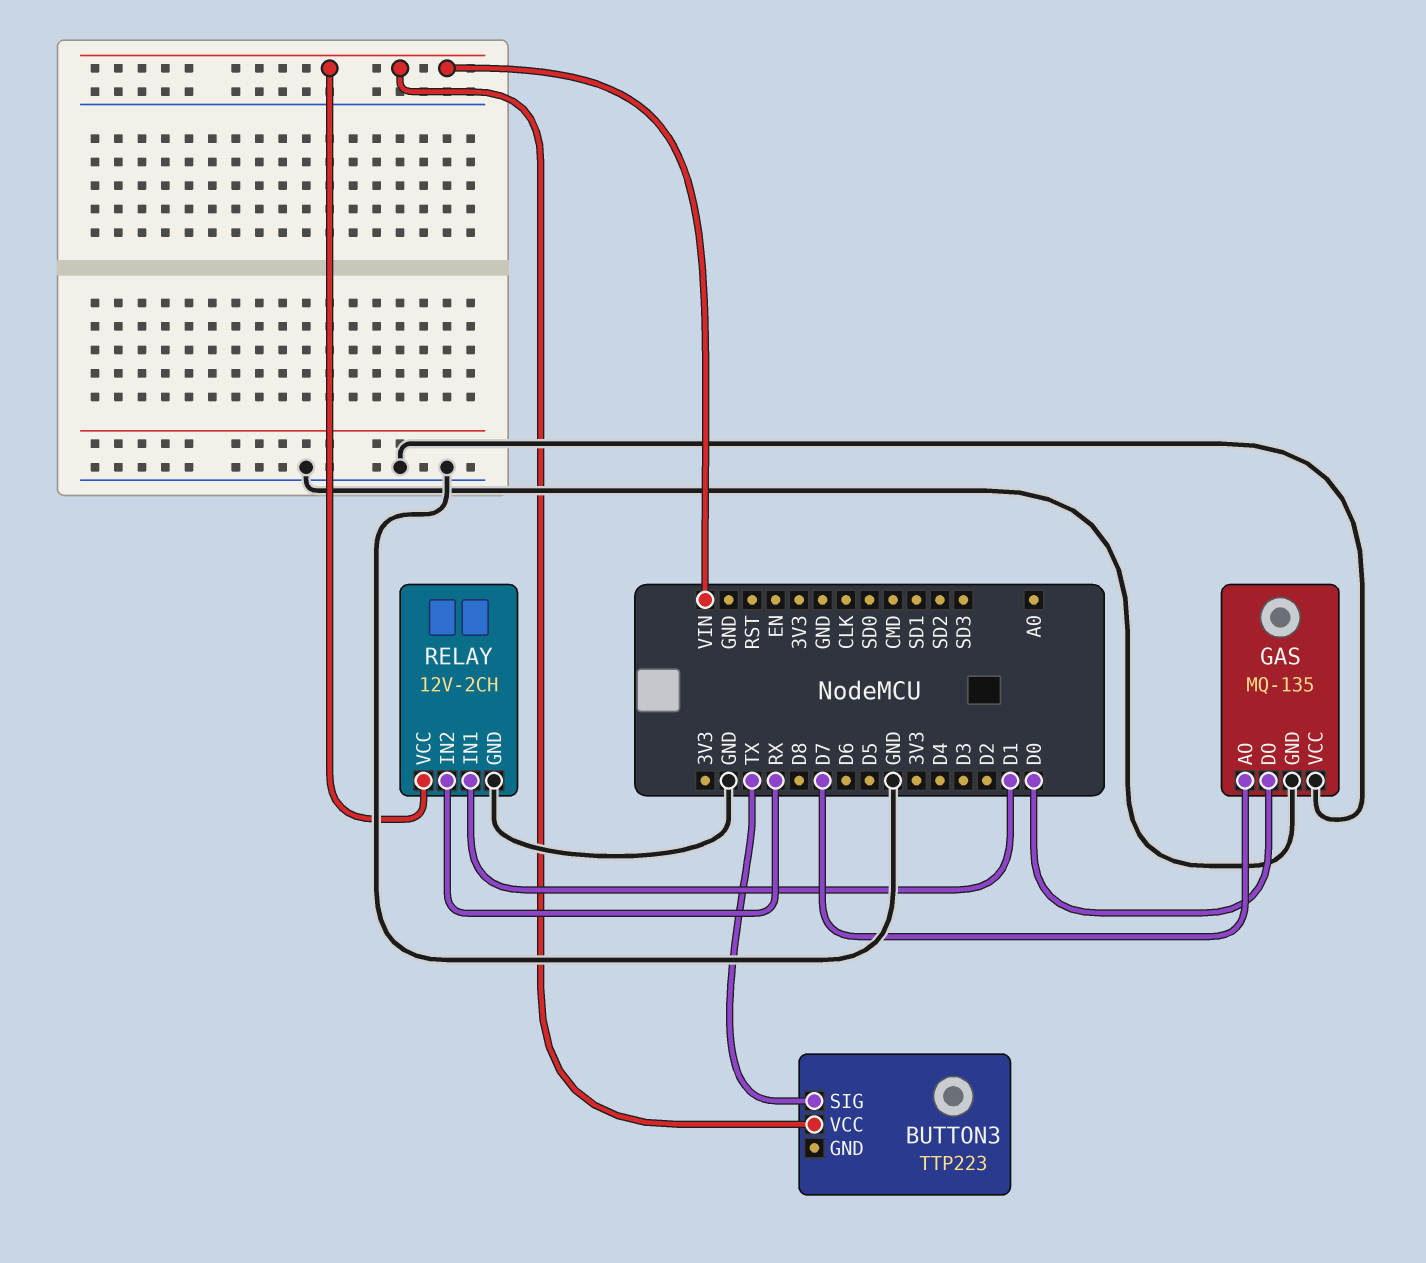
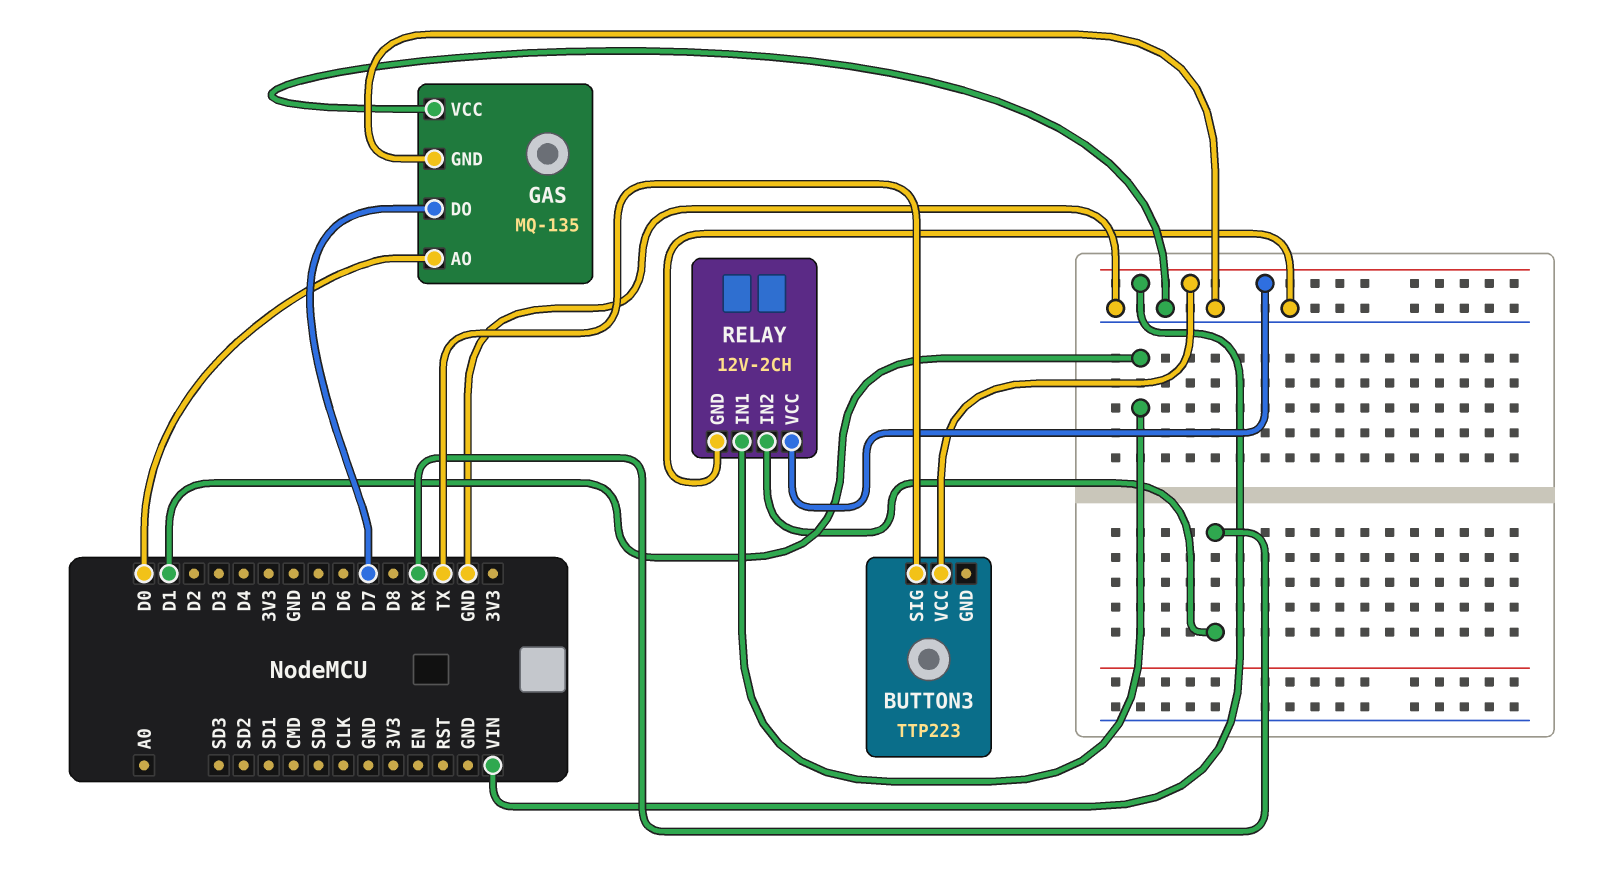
GAS pin AO: D7 -> D0
GAS pin DO: D0 -> D7

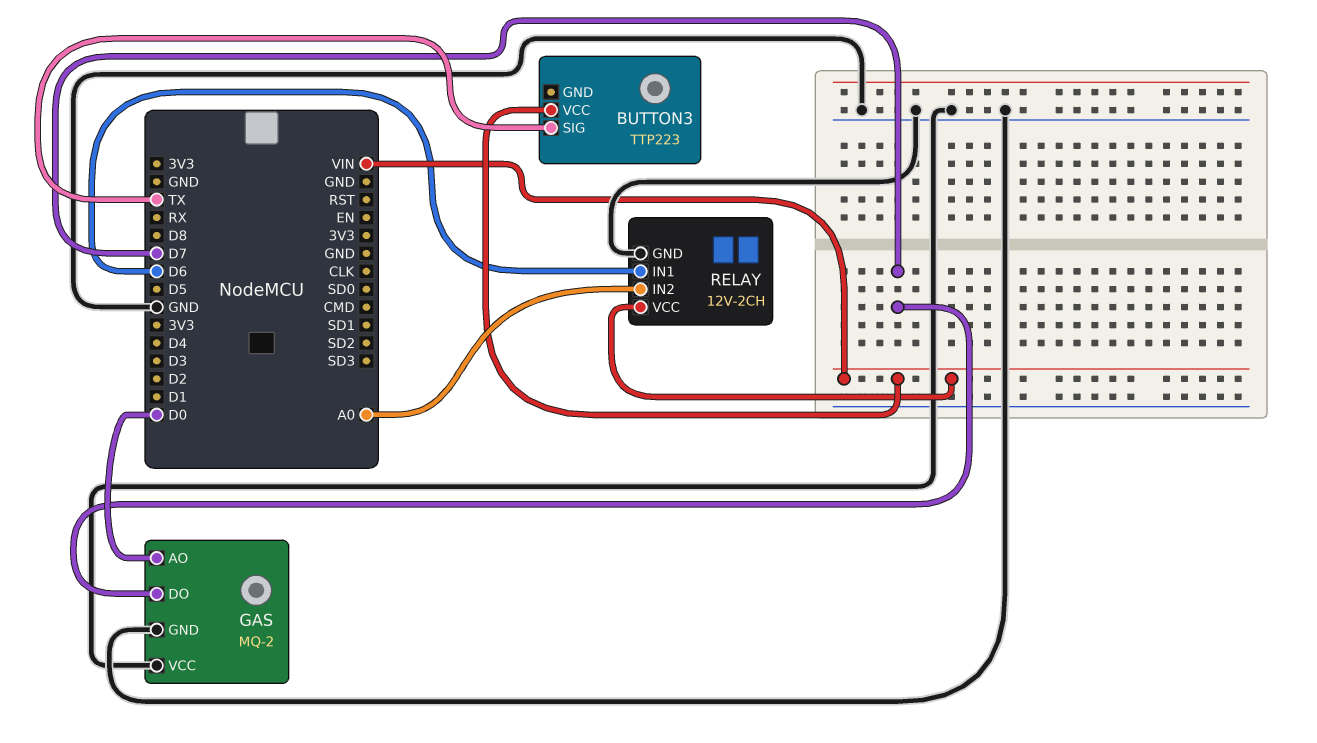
GAS: MQ-135 -> MQ-2
RELAY pin IN1: D1 -> D6
RELAY pin IN2: RX -> A0

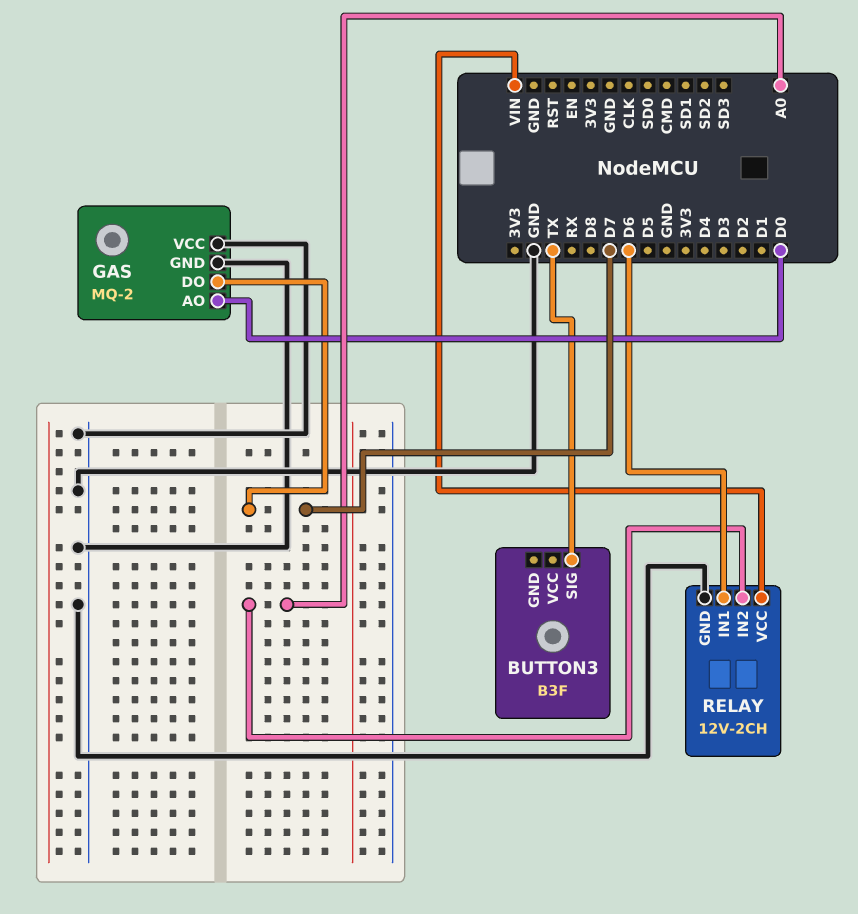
BUTTON3: TTP223 -> B3F
BUTTON3 pin VCC: VIN -> none

